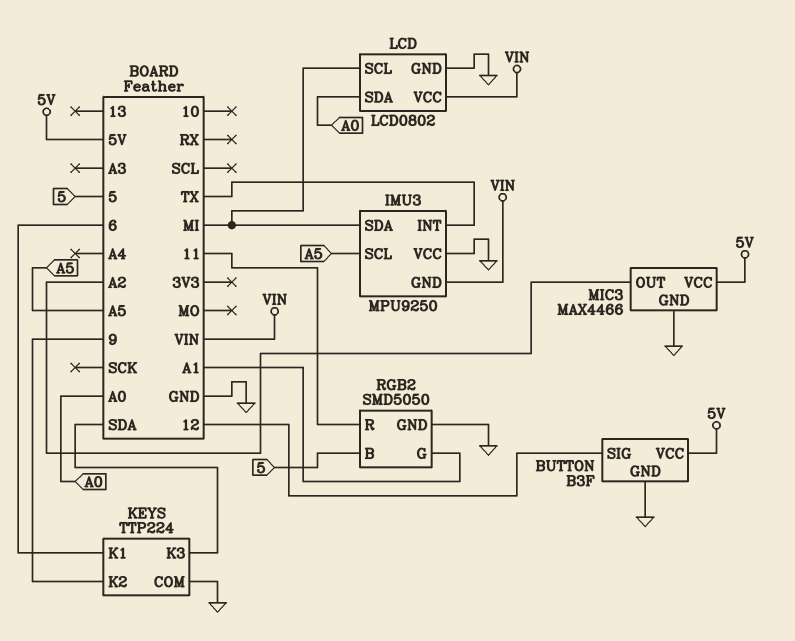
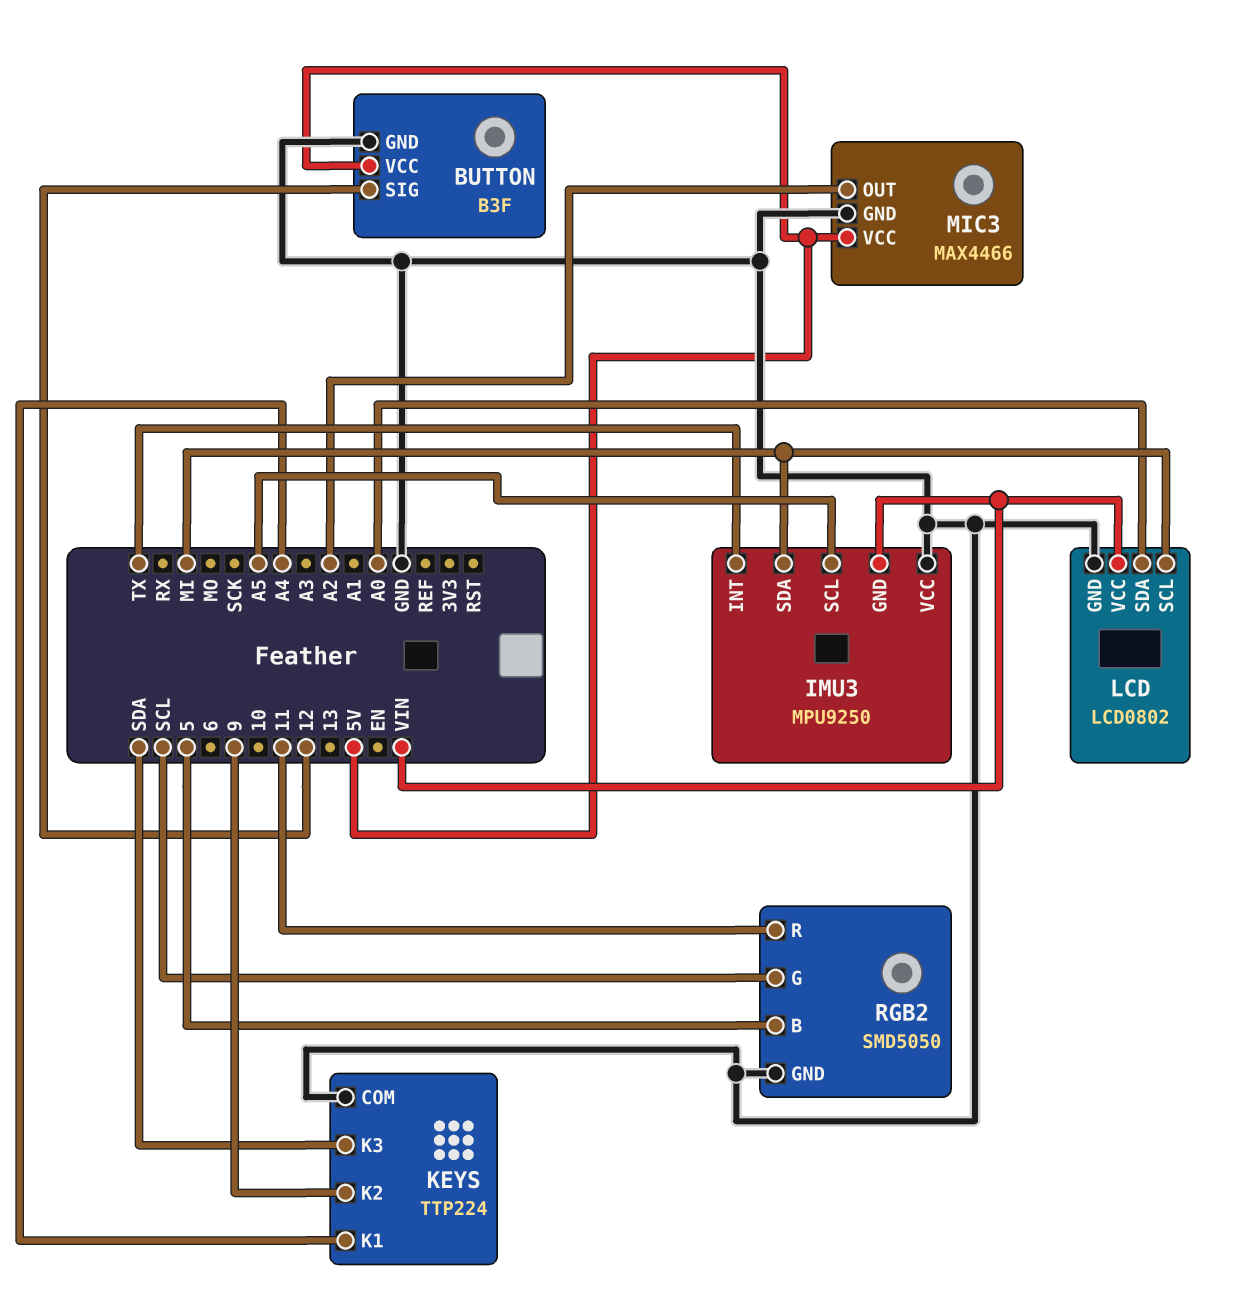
KEYS pin K1: 6 -> A4
RGB2 pin G: A1 -> SCL

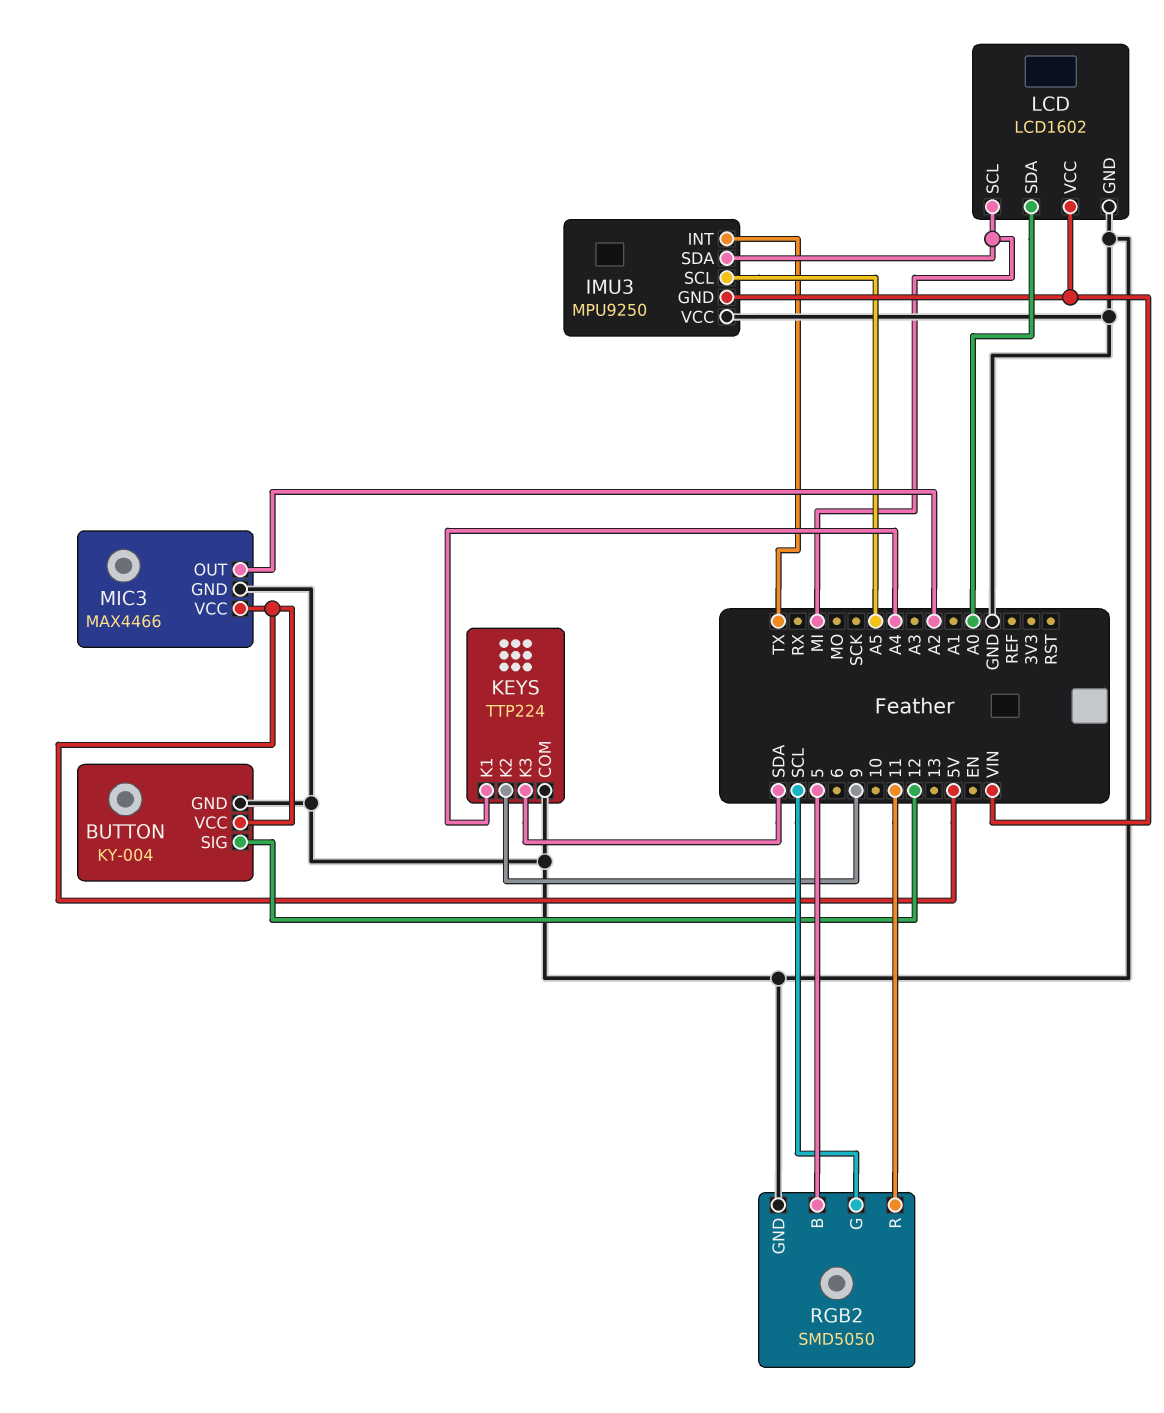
BUTTON: B3F -> KY-004
LCD: LCD0802 -> LCD1602

